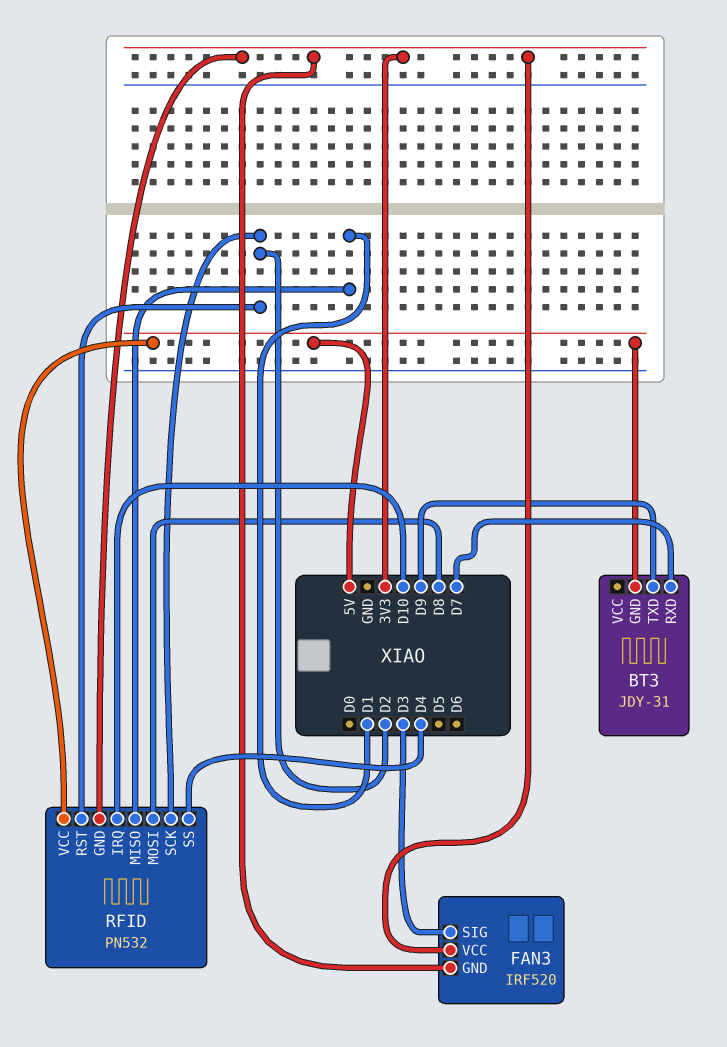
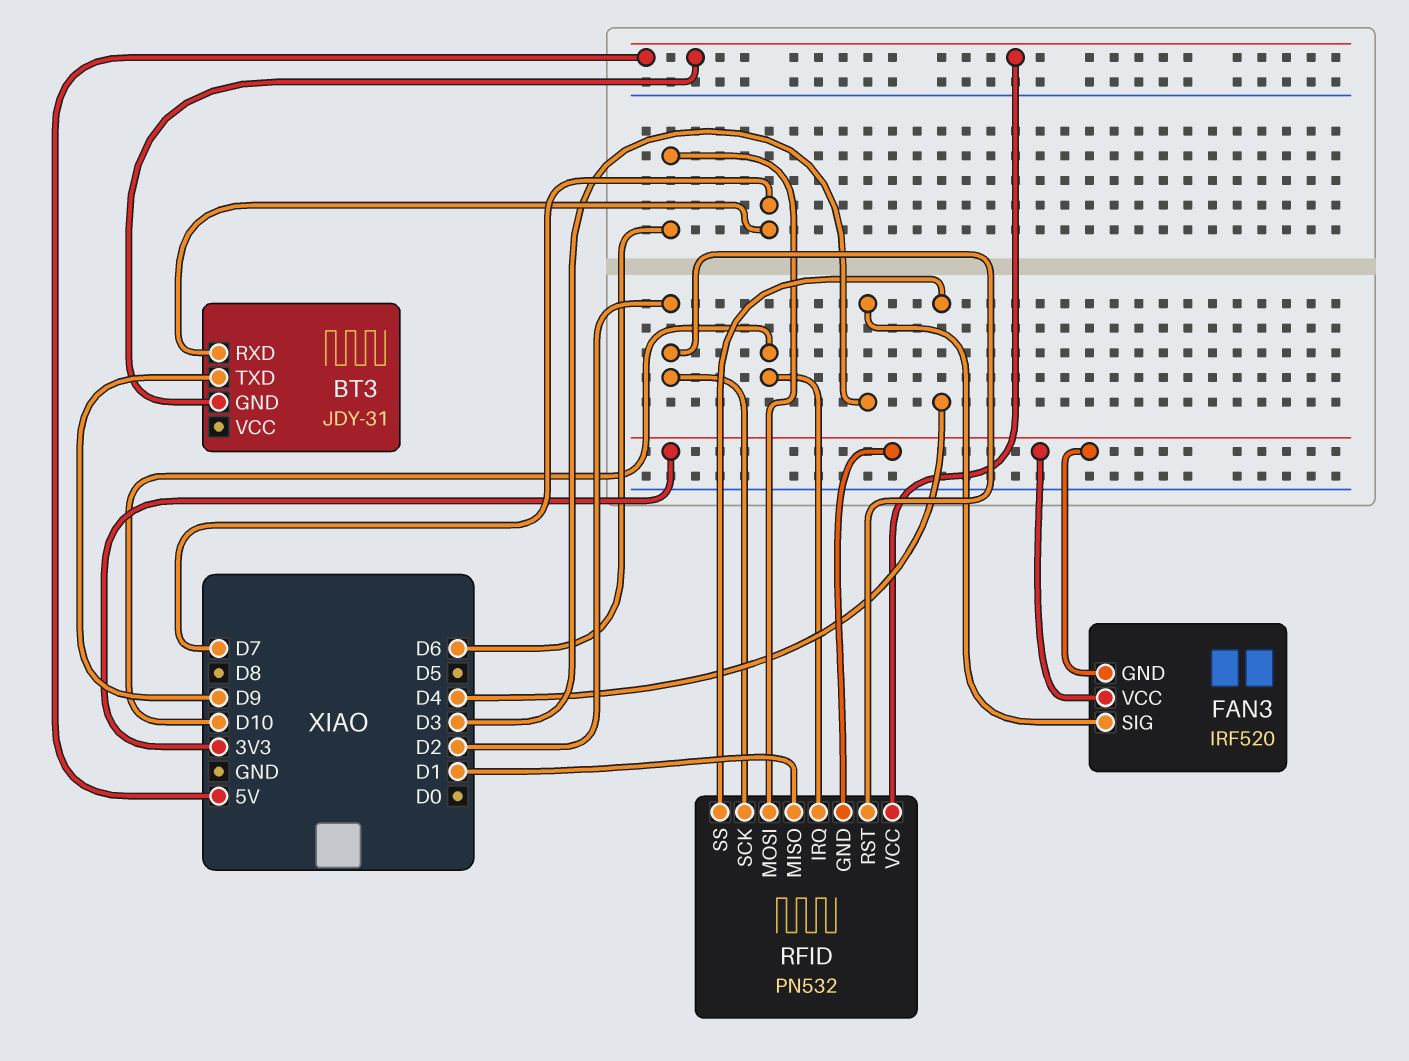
RFID pin MOSI: D8 -> D6

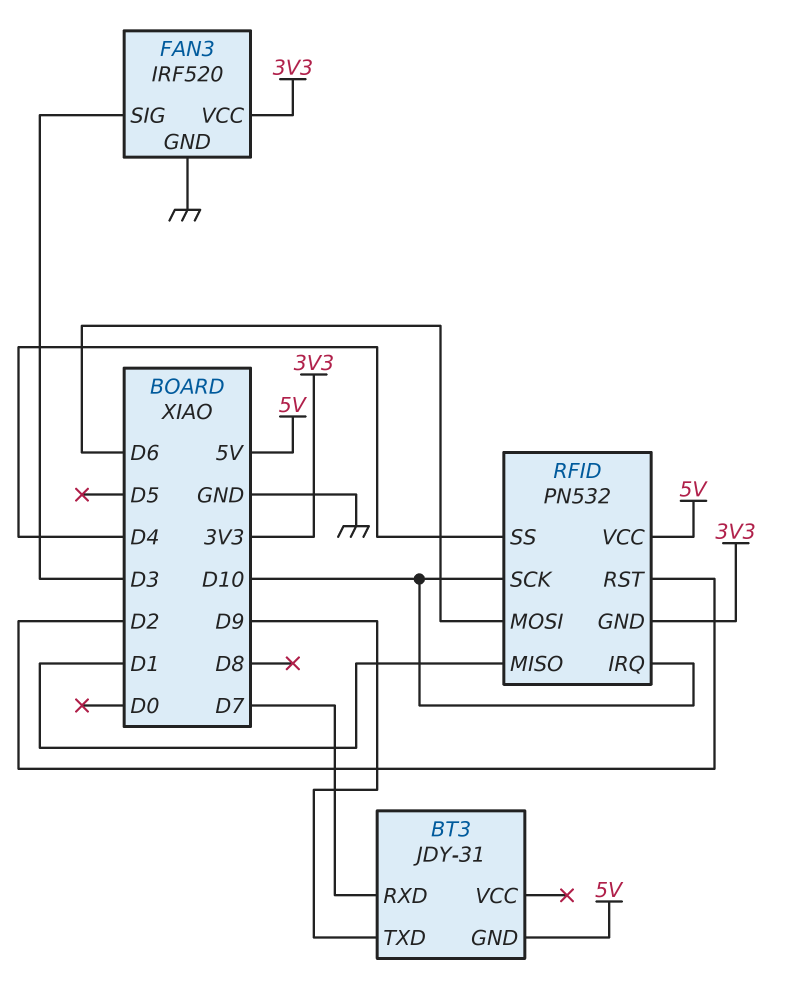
FAN3 pin GND: 3V3 -> GND
RFID pin SCK: D2 -> D10

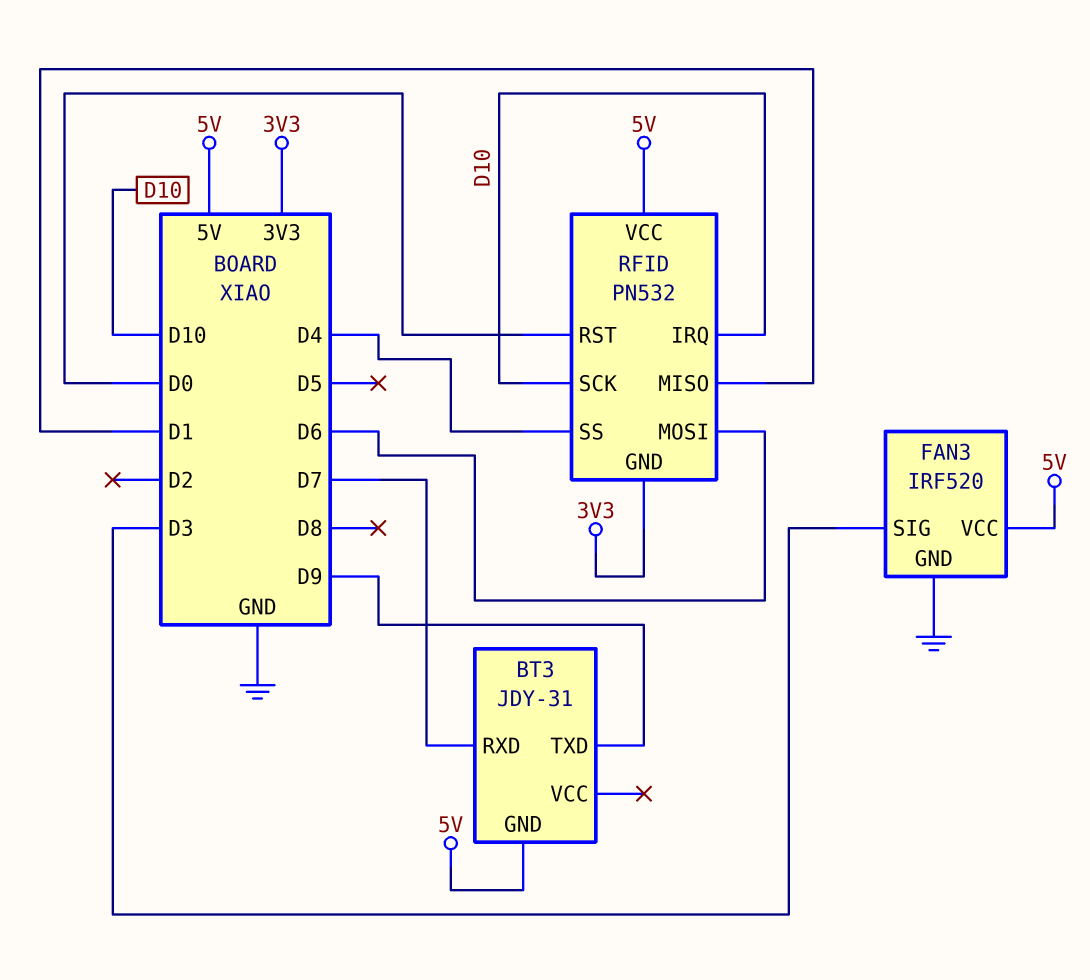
FAN3 pin VCC: 3V3 -> 5V
RFID pin RST: D2 -> D0

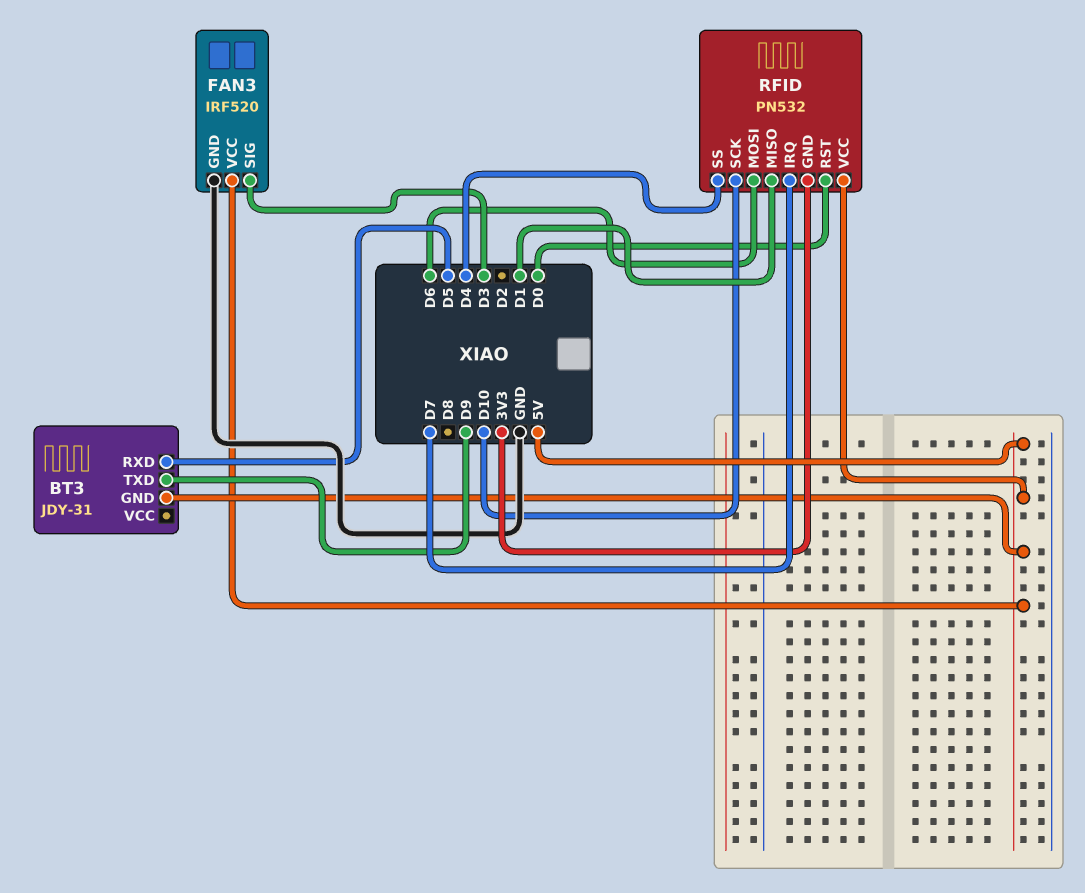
BT3 pin RXD: D7 -> D5
RFID pin IRQ: D10 -> D7

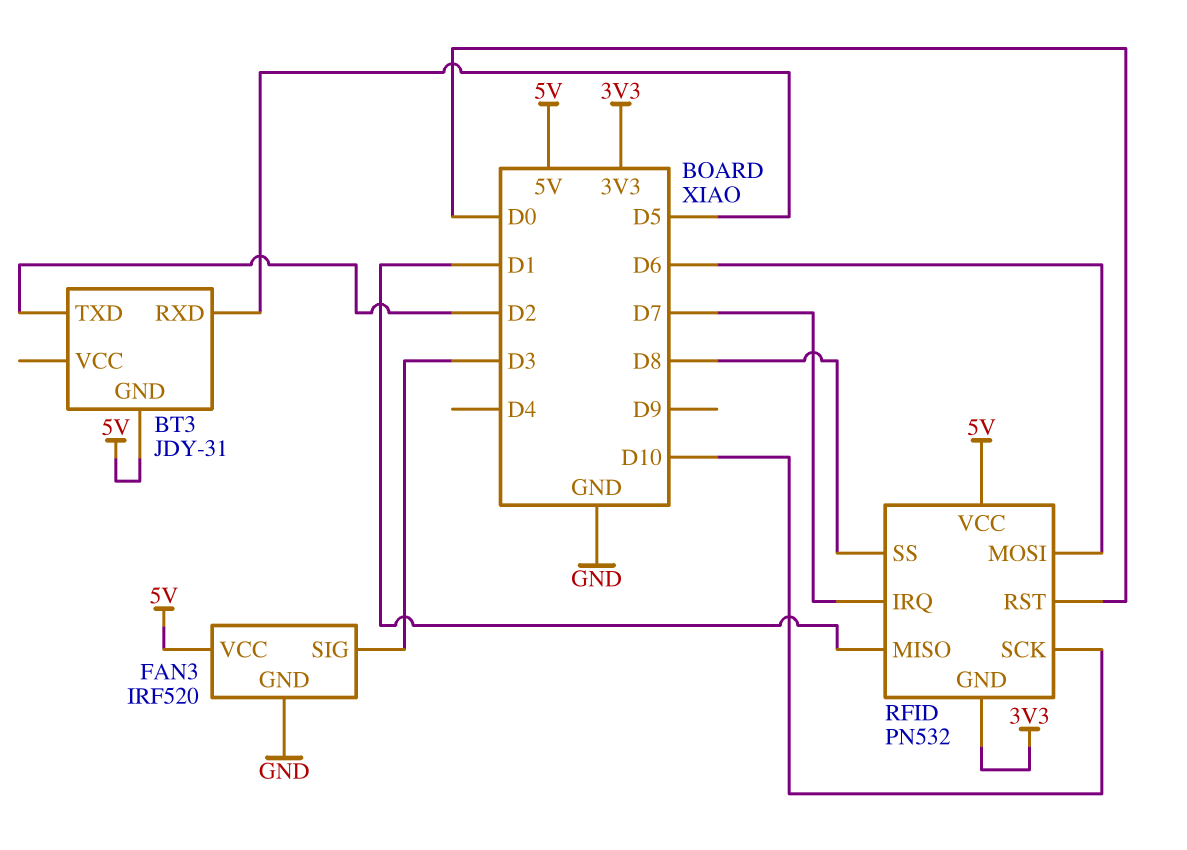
BT3 pin TXD: D9 -> D2
RFID pin SS: D4 -> D8

